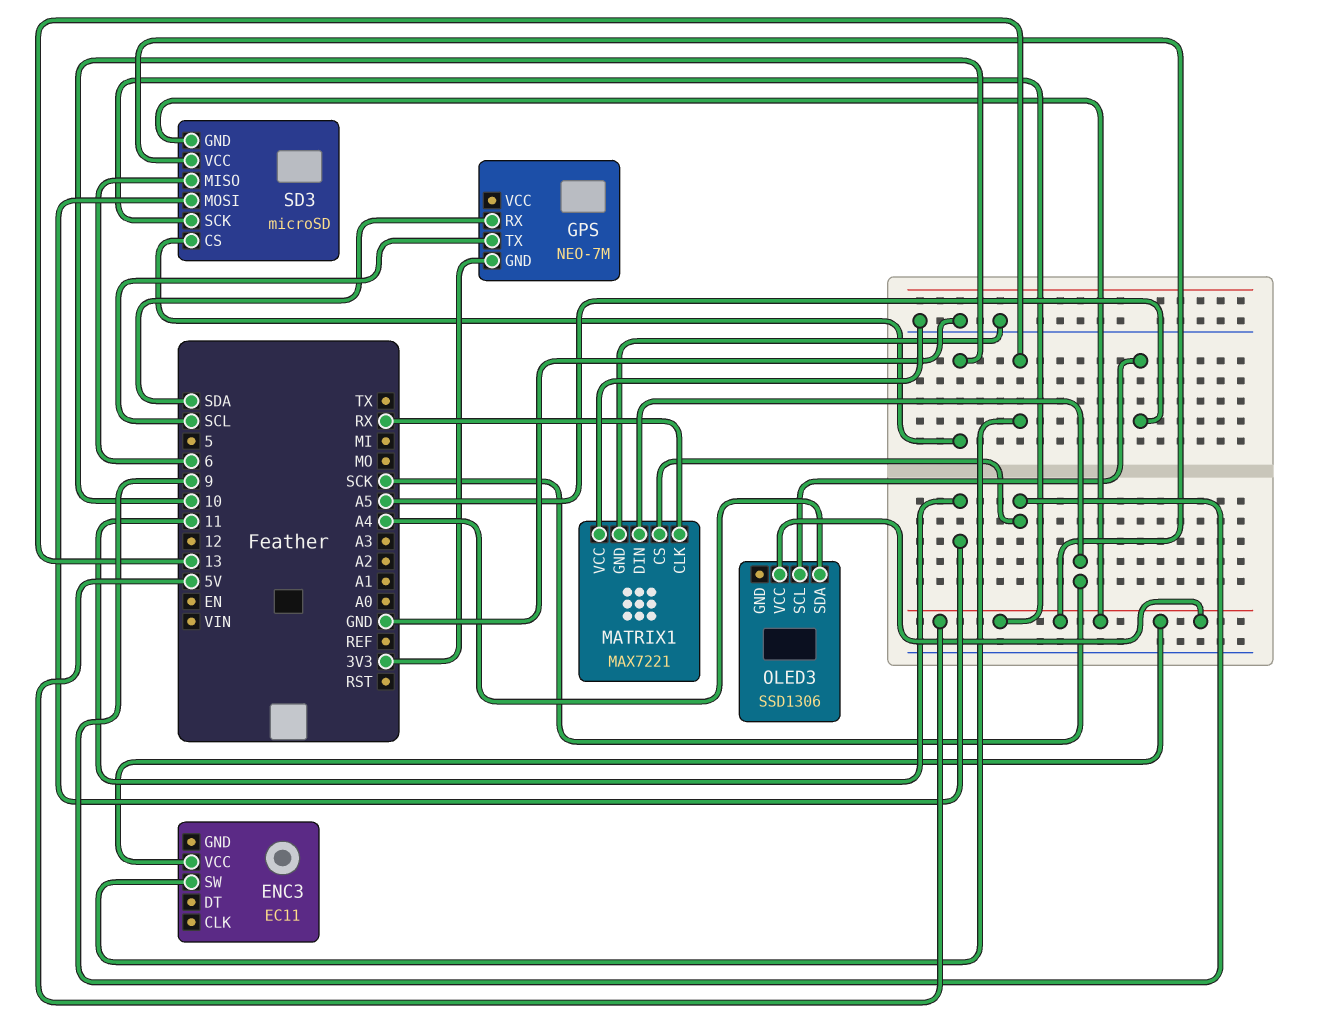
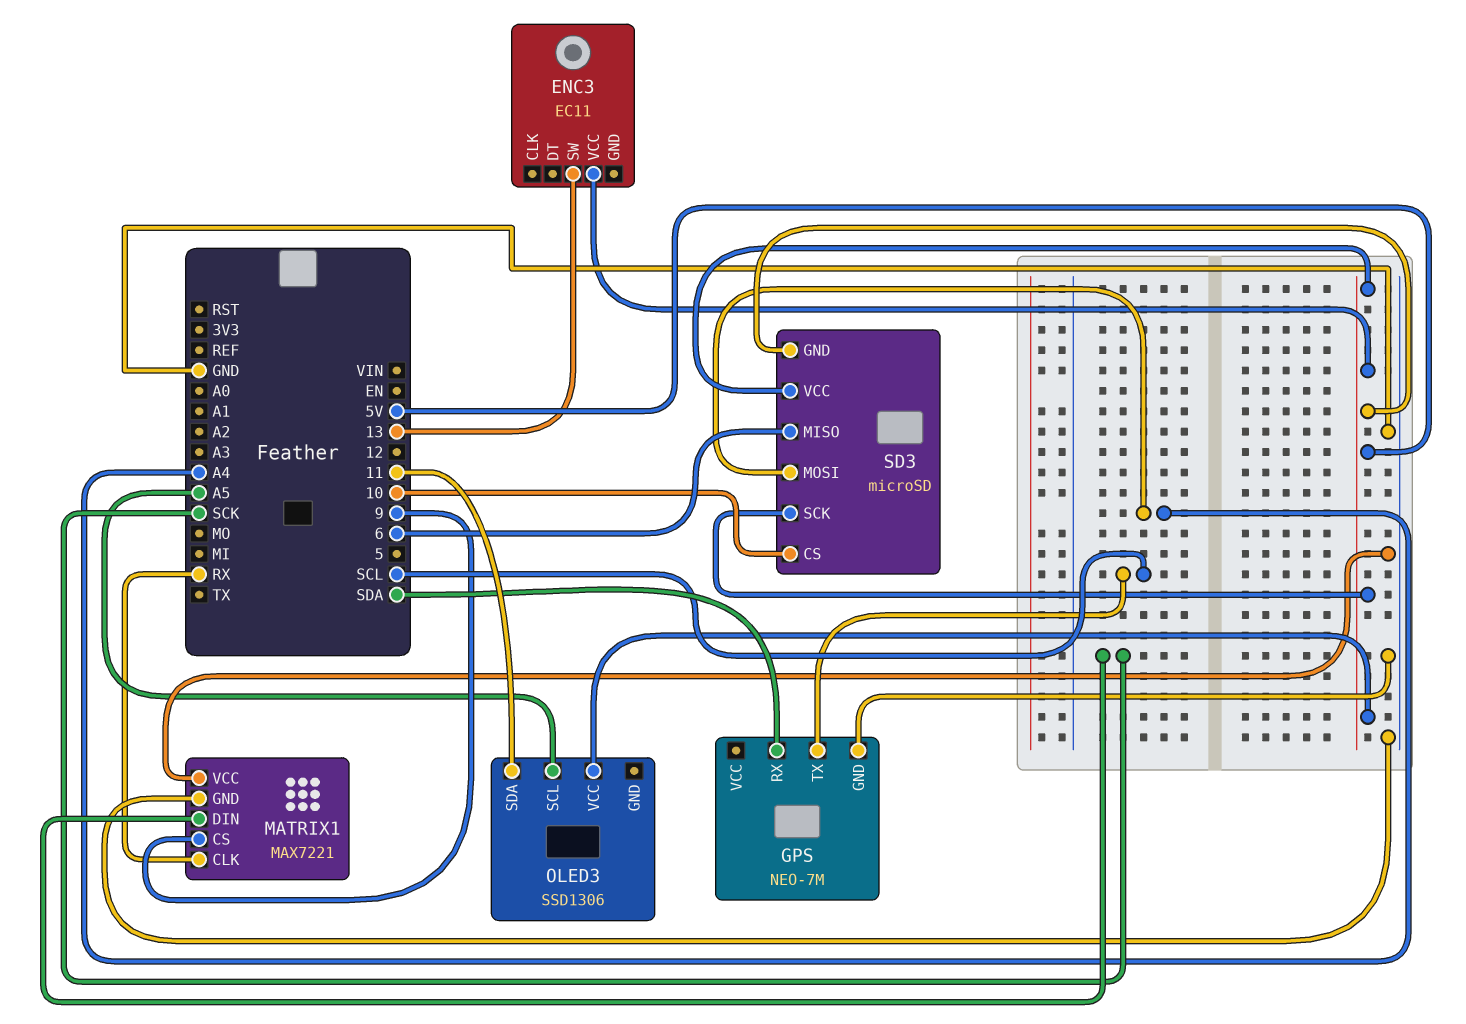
GPS pin GND: 3V3 -> GND
OLED3 pin SDA: A4 -> 11
SD3 pin MOSI: 11 -> A4

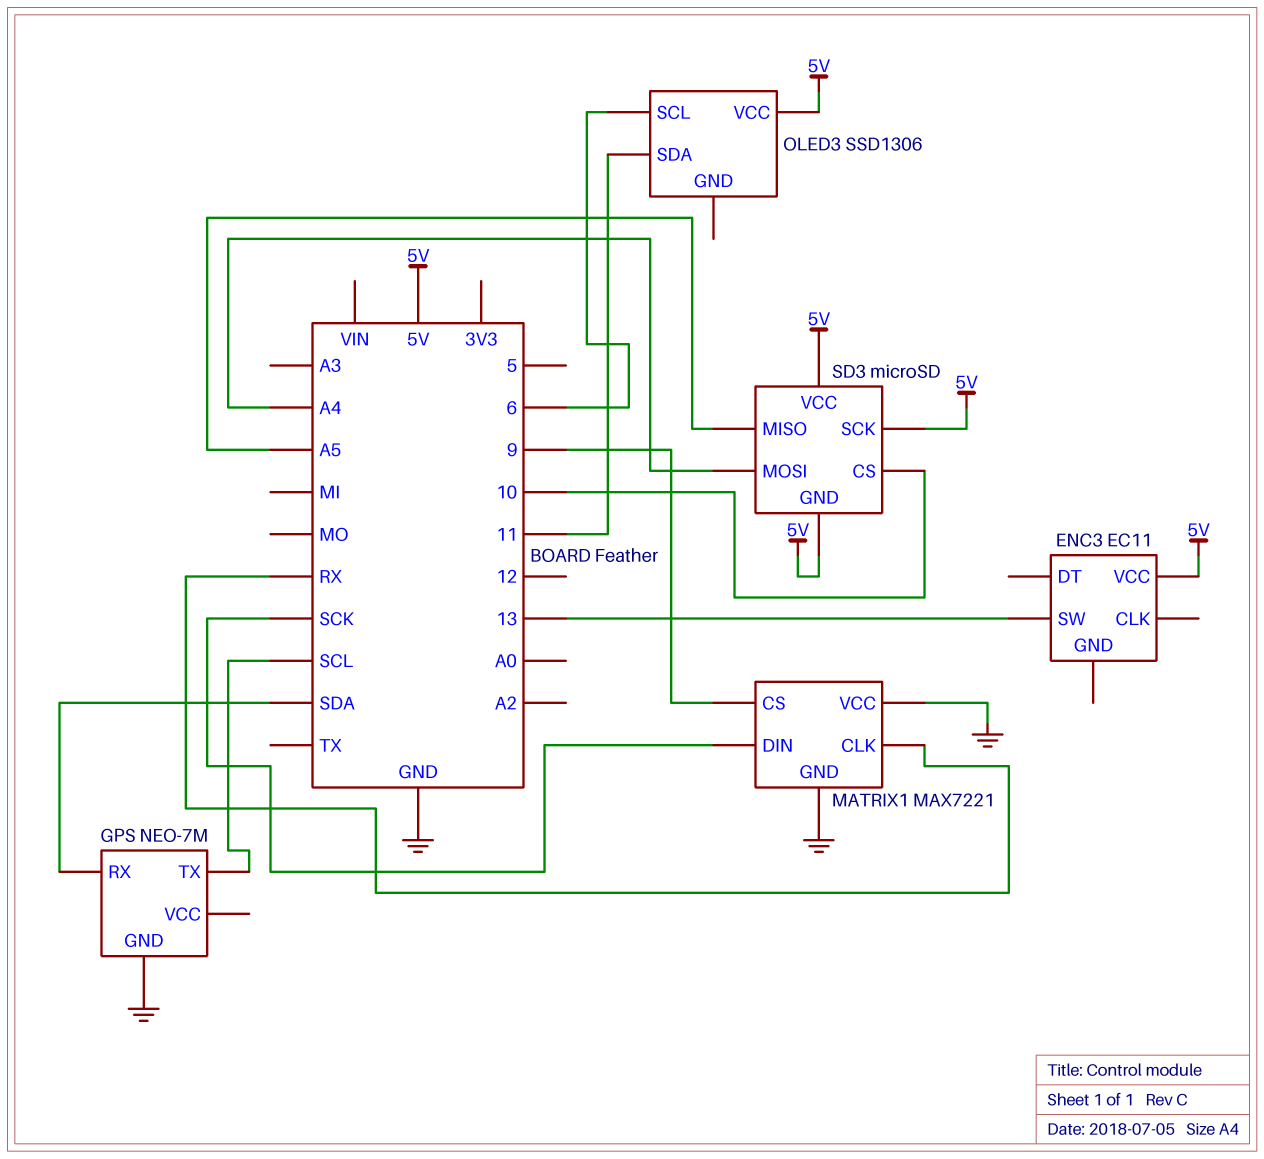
OLED3 pin SCL: A5 -> 6
SD3 pin MISO: 6 -> A5

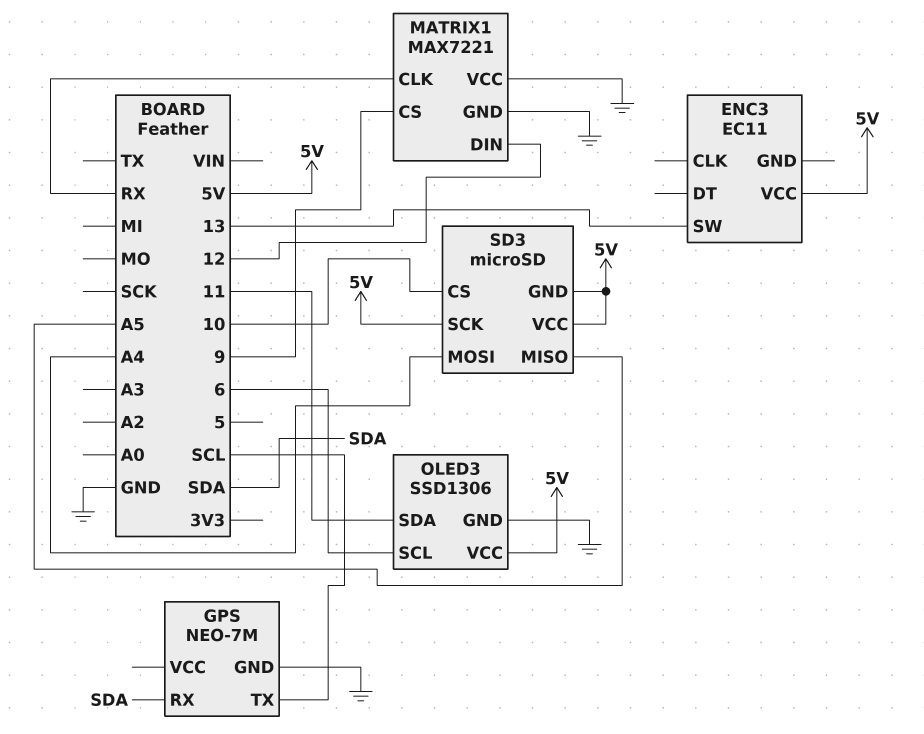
MATRIX1 pin DIN: SCK -> 12
OLED3 pin GND: none -> GND

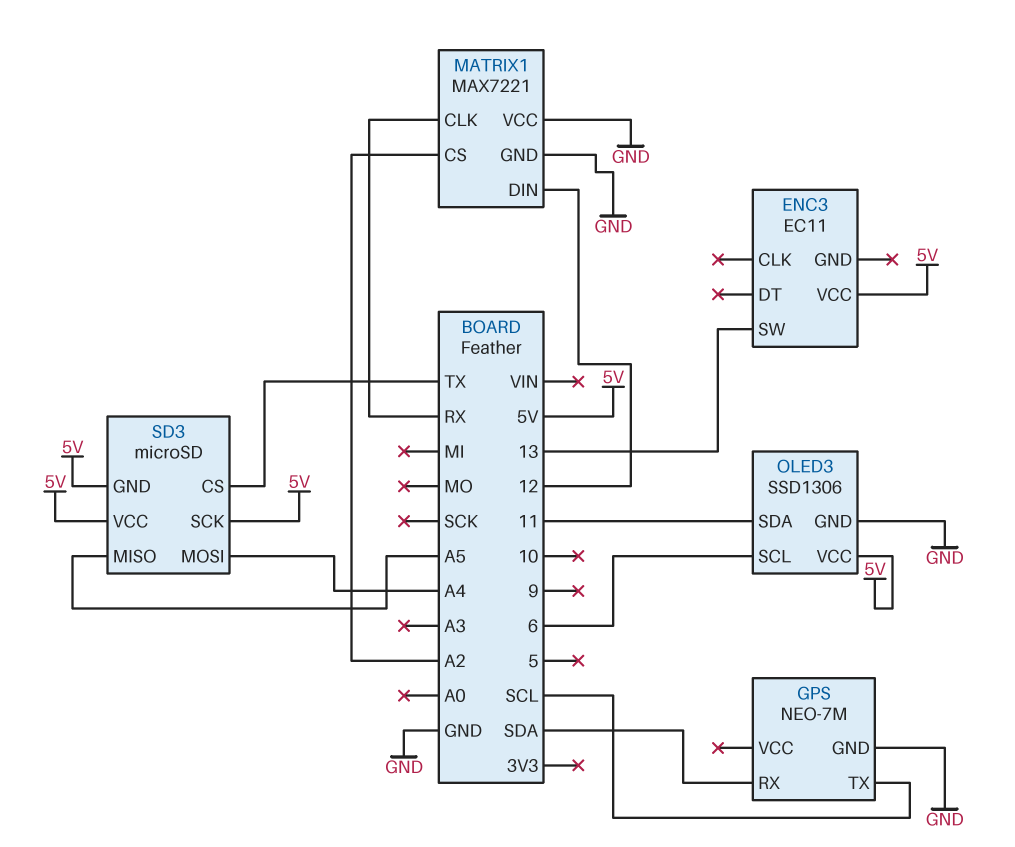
MATRIX1 pin CS: 9 -> A2
SD3 pin CS: 10 -> TX

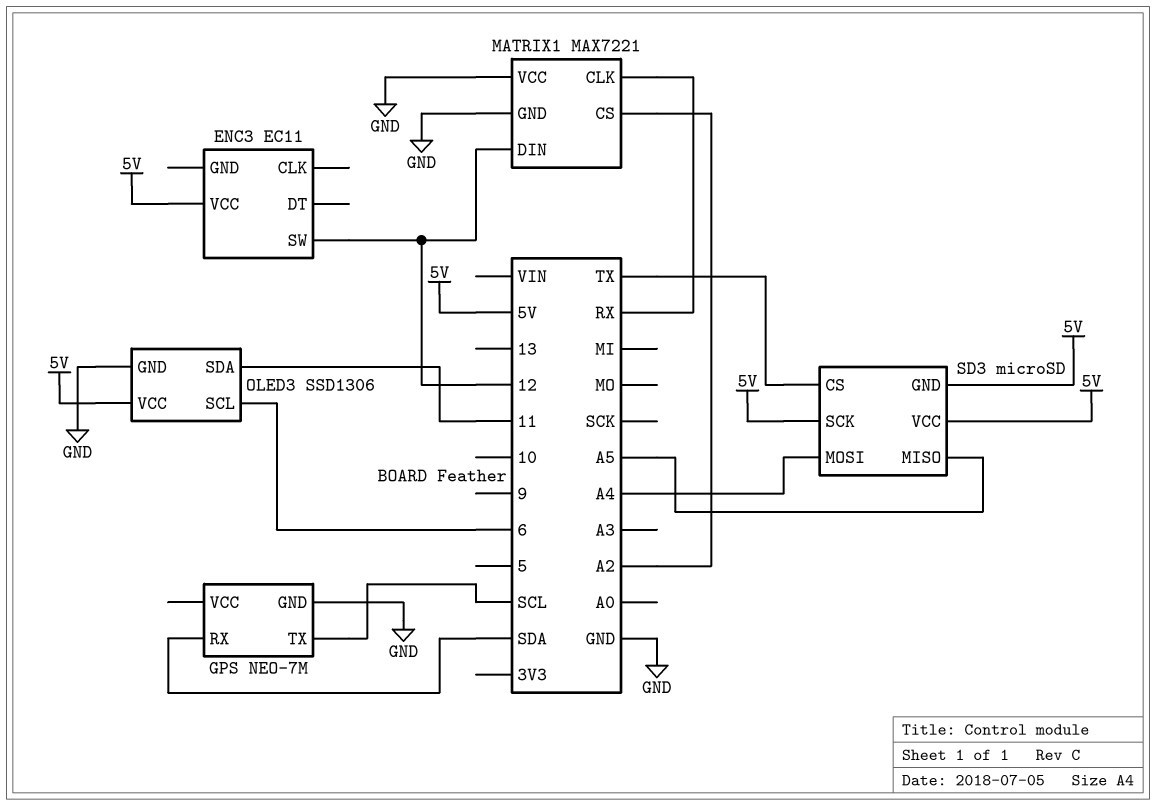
ENC3 pin SW: 13 -> 12

